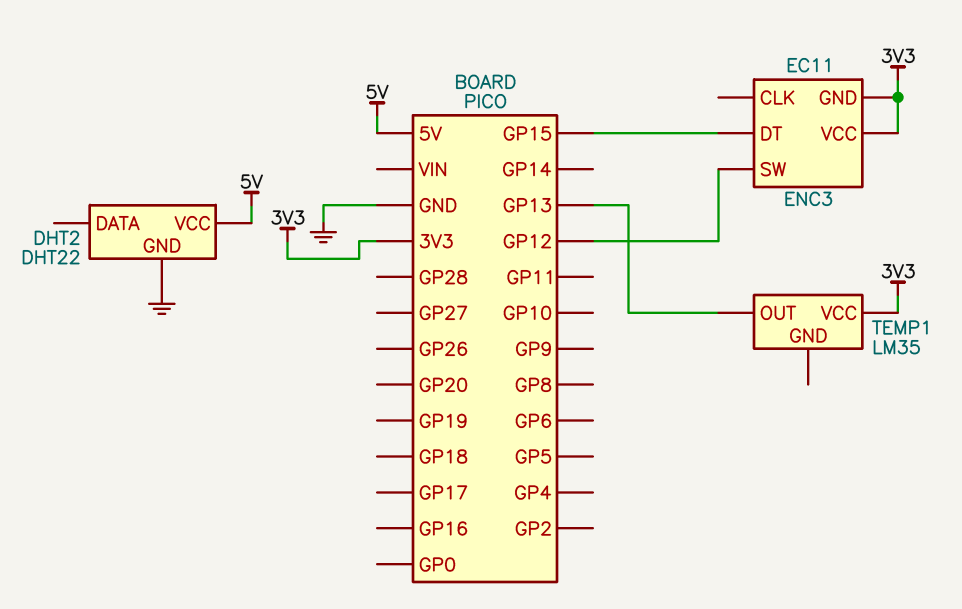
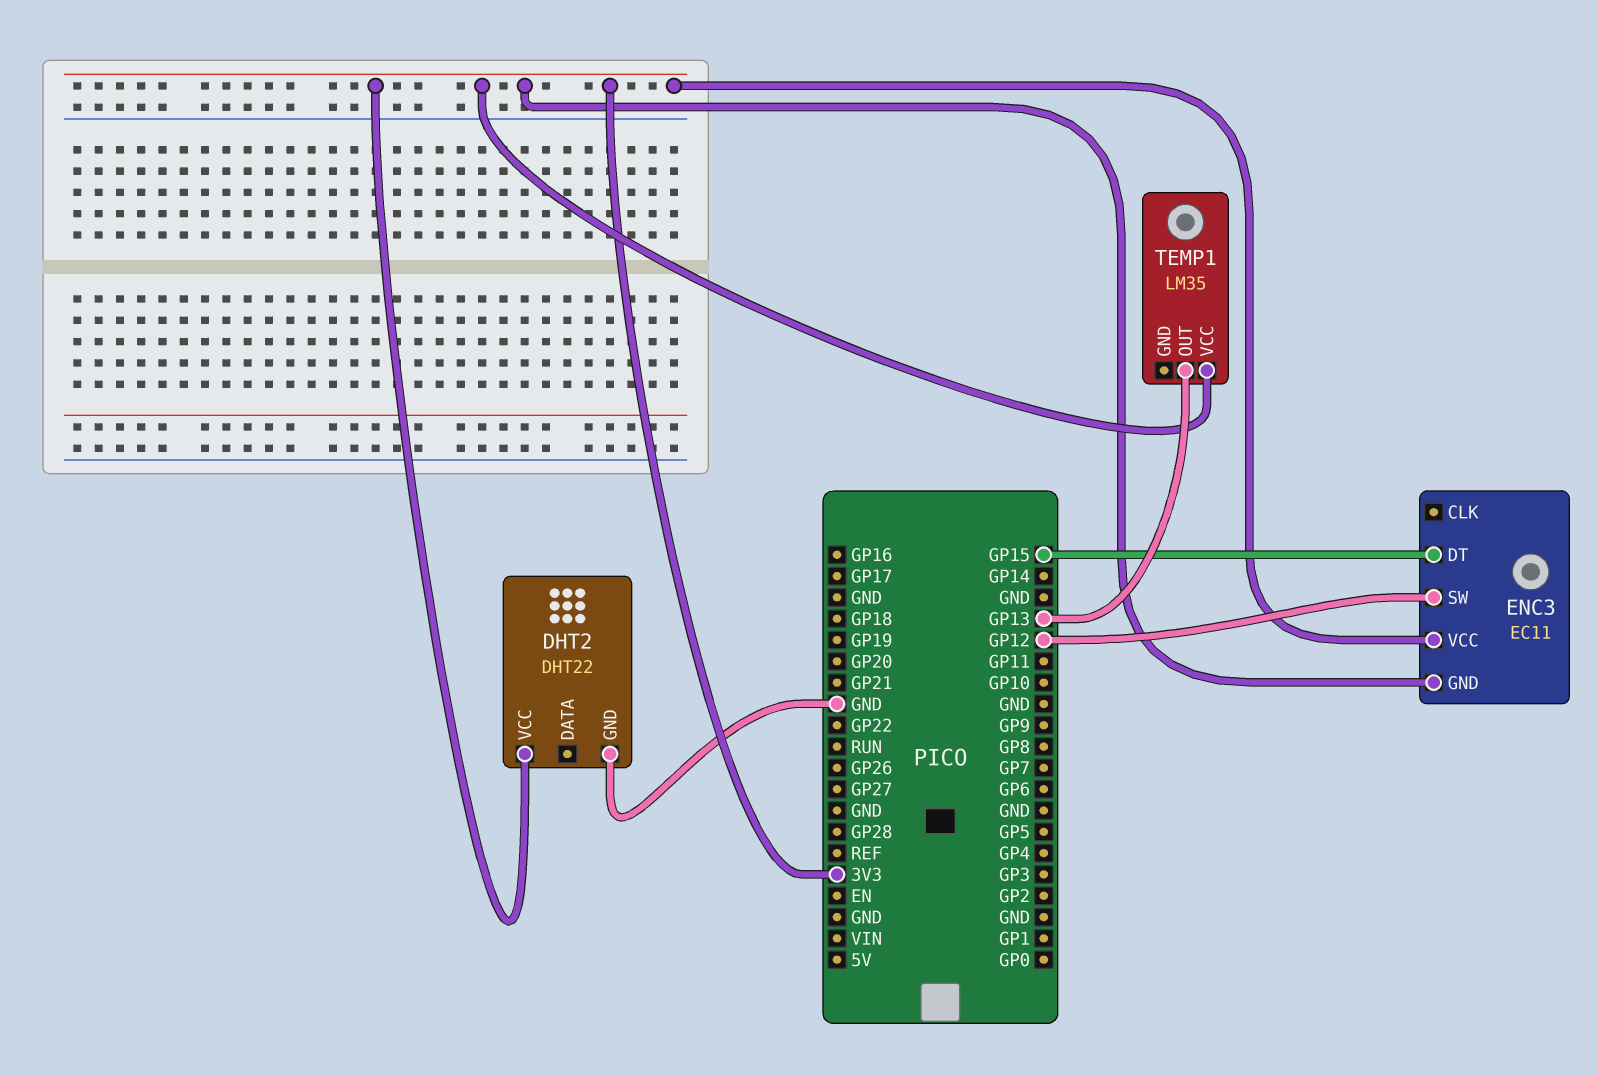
DHT2 pin VCC: 5V -> 3V3

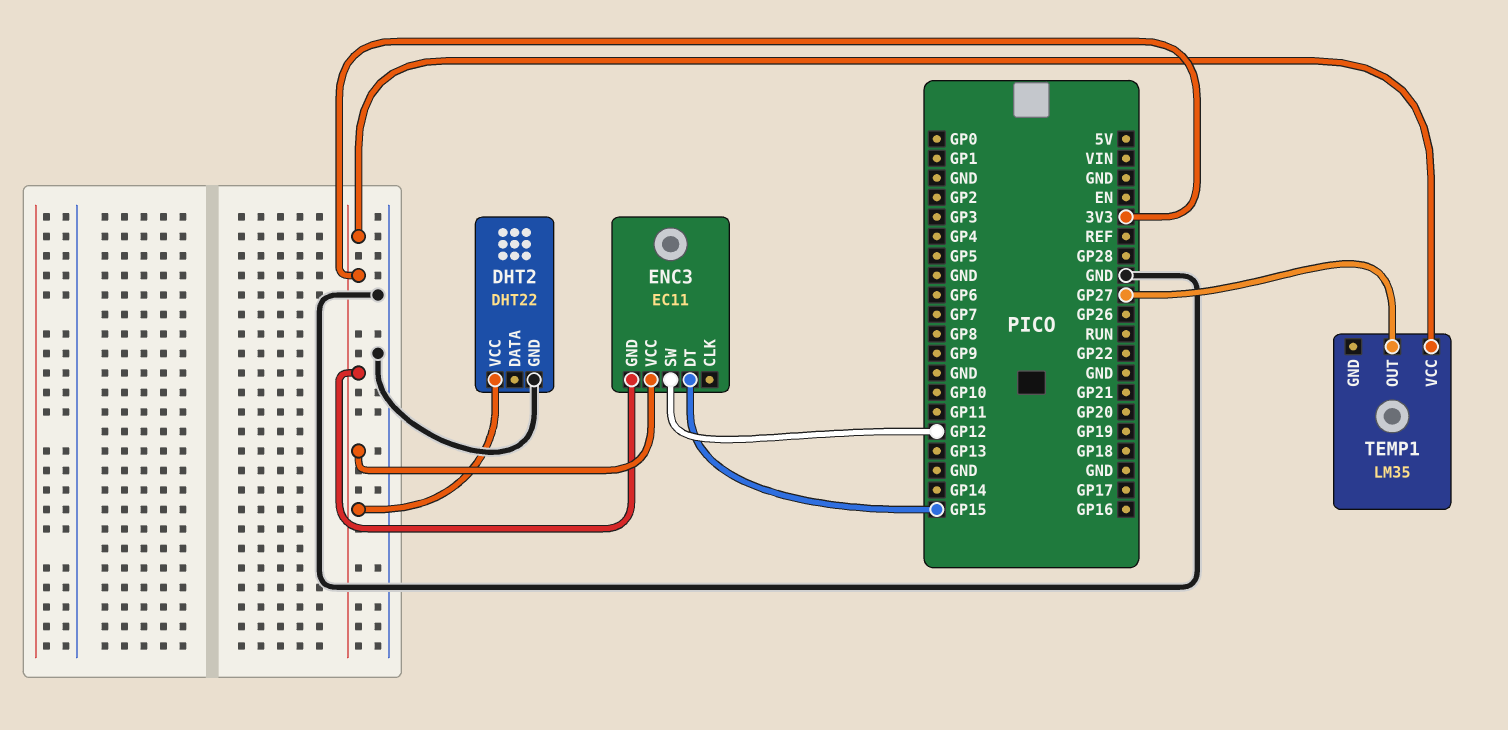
TEMP1 pin OUT: GP13 -> GP27

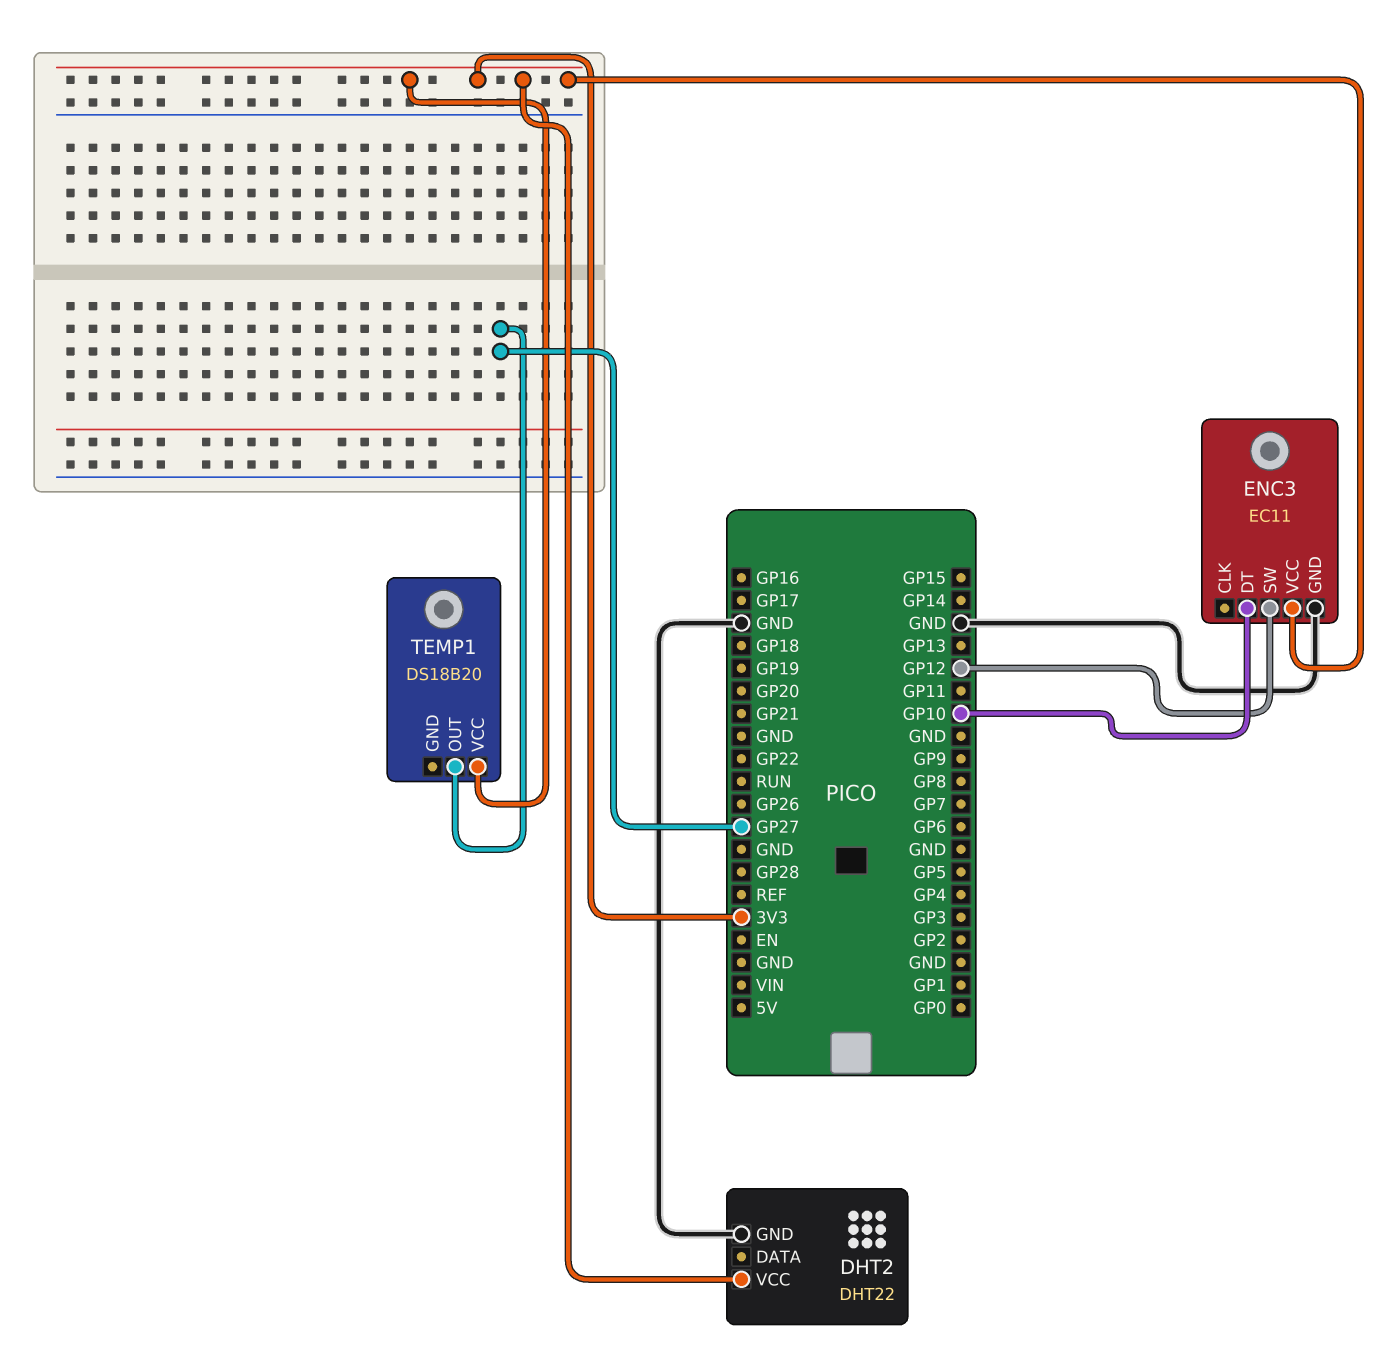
ENC3 pin DT: GP15 -> GP10
ENC3 pin GND: 3V3 -> GND
TEMP1: LM35 -> DS18B20

